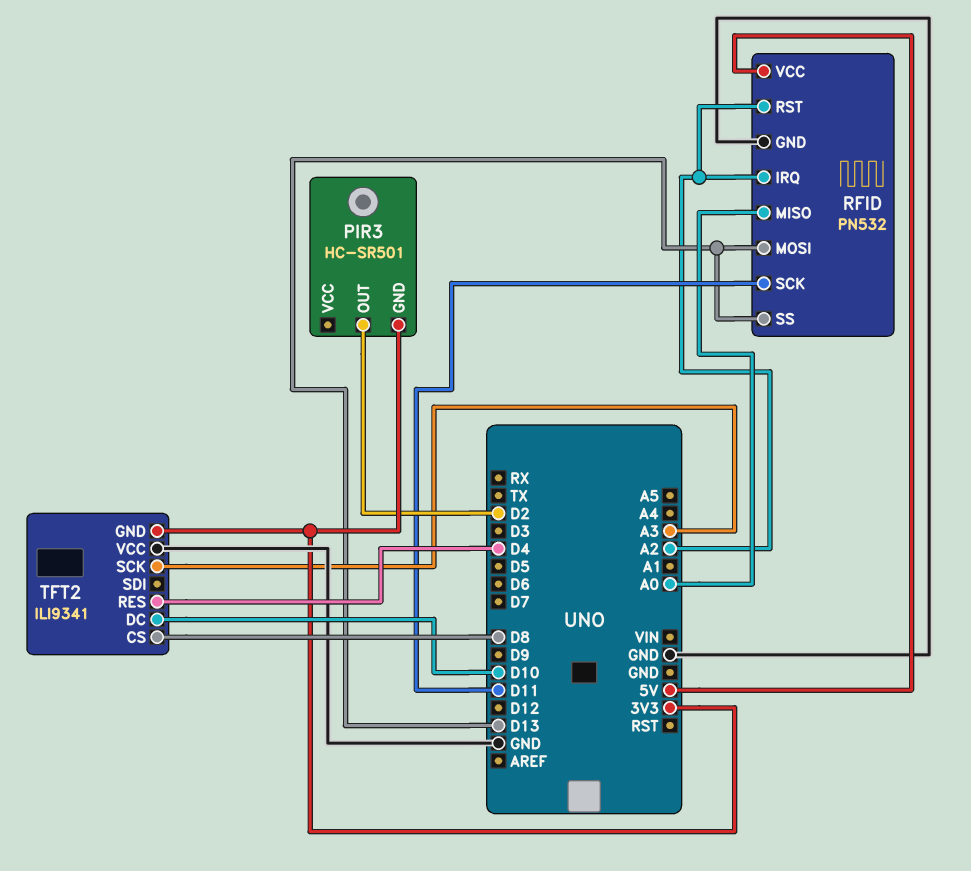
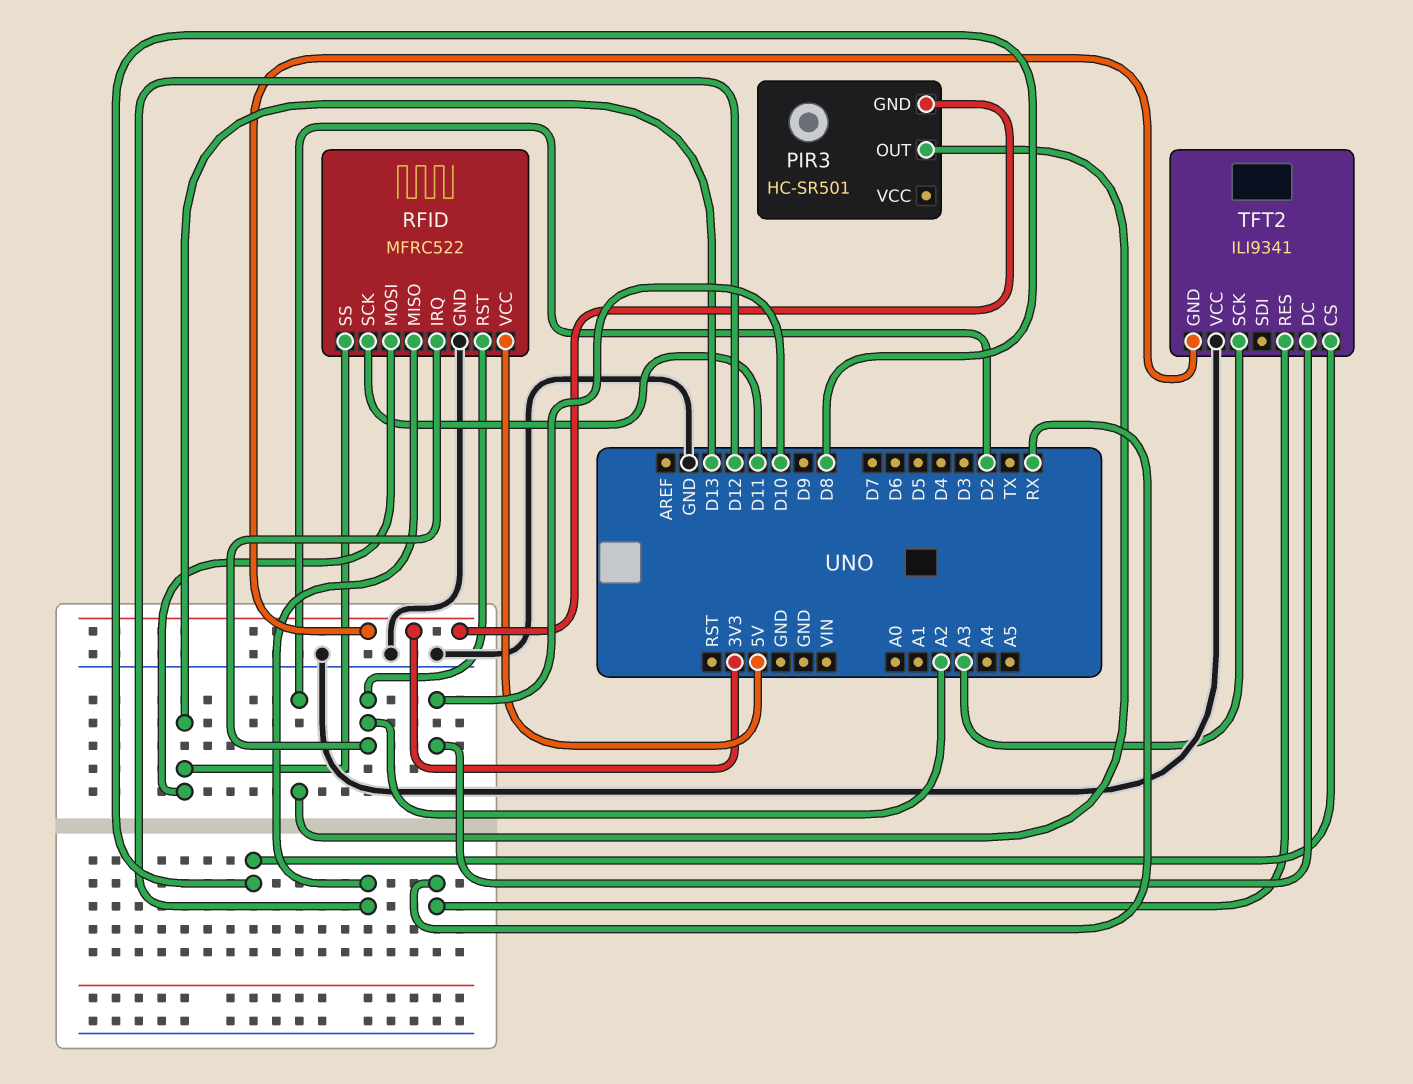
RFID: PN532 -> MFRC522
RFID pin MISO: A0 -> D12
TFT2 pin RES: D4 -> RX

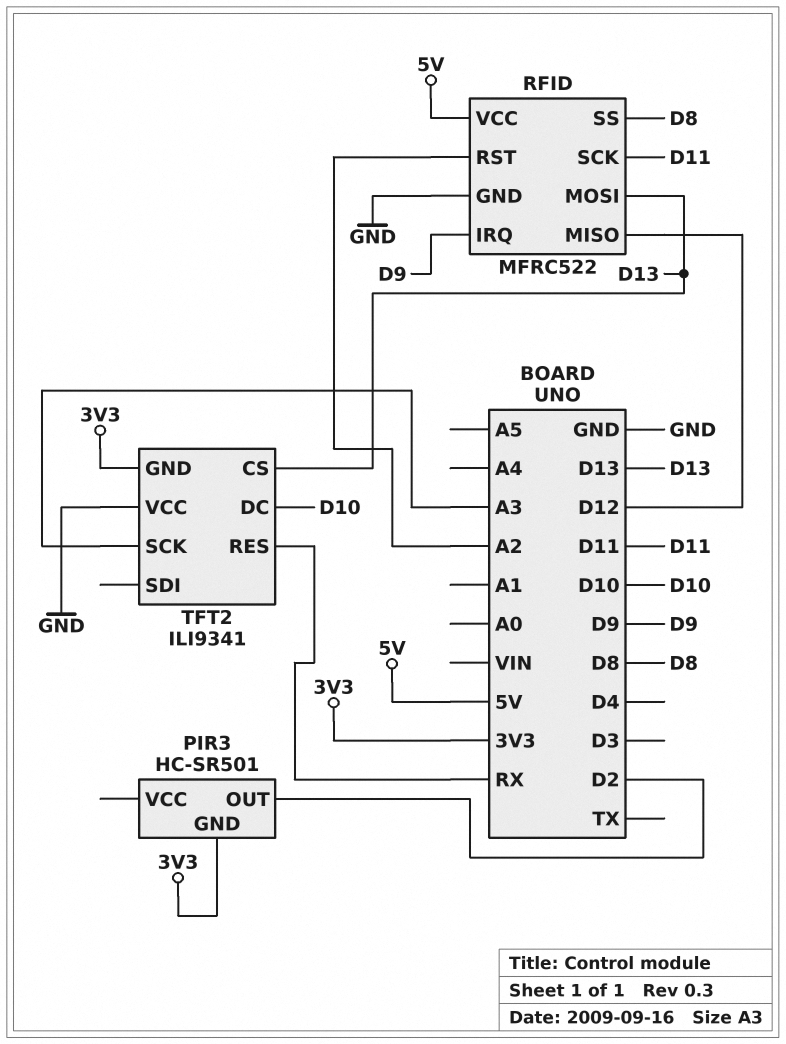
RFID pin IRQ: A2 -> D9
RFID pin SS: D13 -> D8
TFT2 pin CS: D8 -> D13

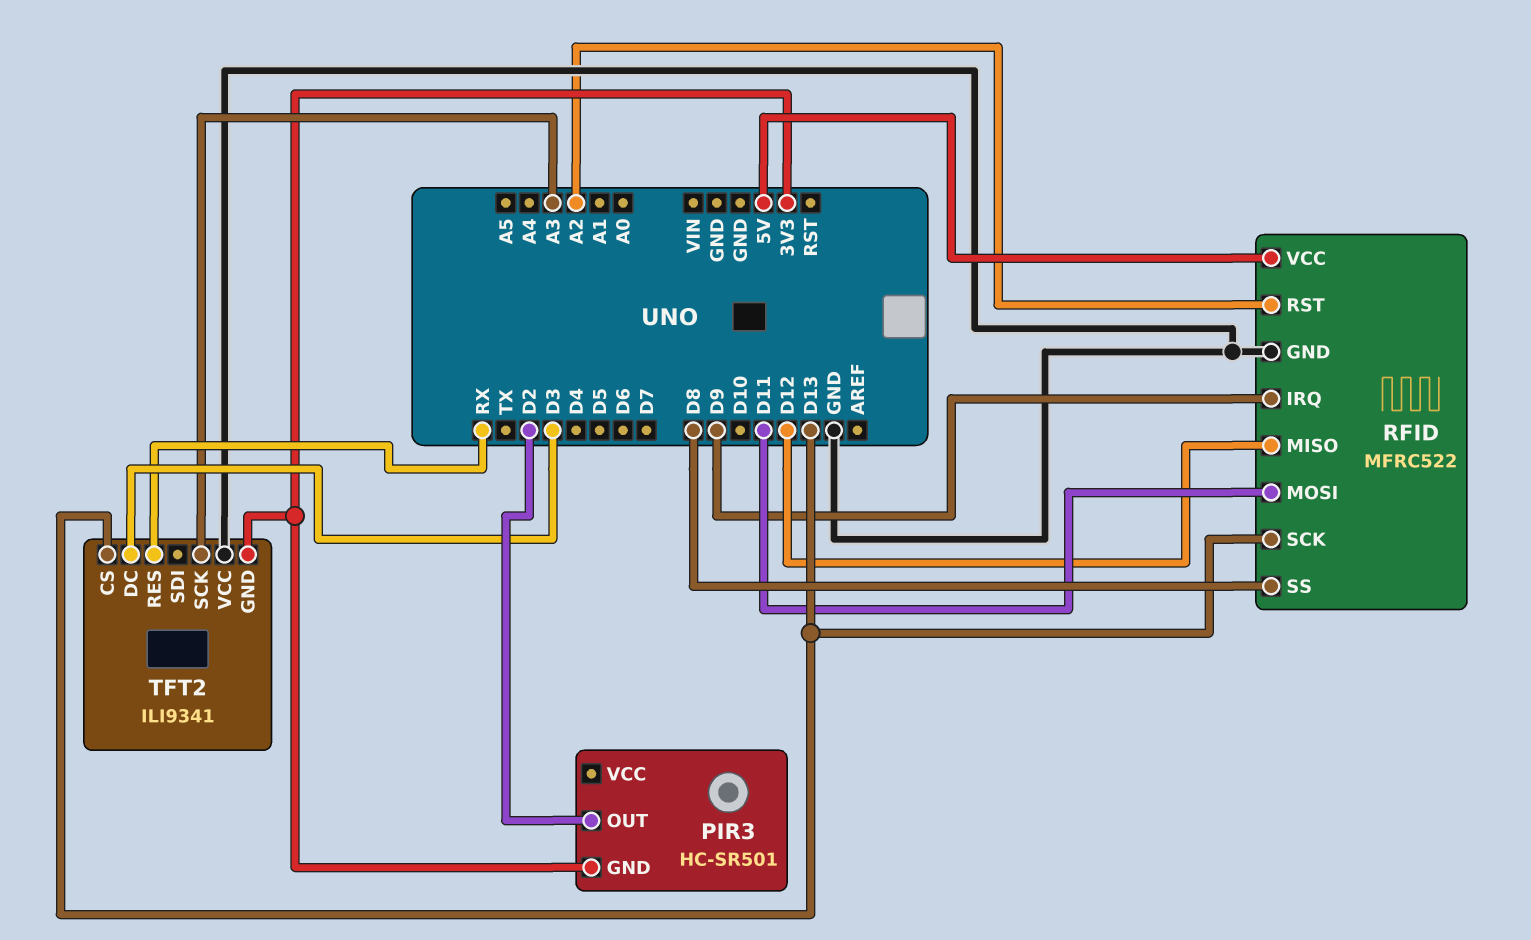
RFID pin MOSI: D13 -> D11
RFID pin SCK: D11 -> D13
TFT2 pin DC: D10 -> D3

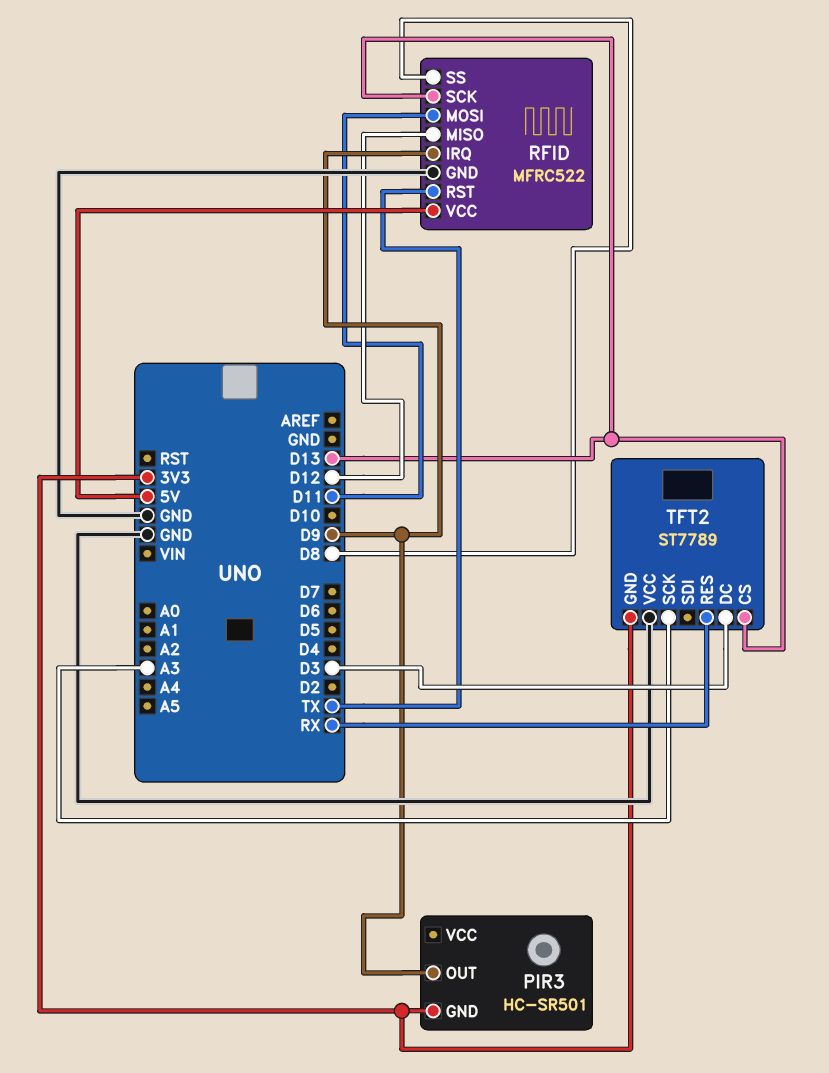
PIR3 pin OUT: D2 -> D9
RFID pin RST: A2 -> TX
TFT2: ILI9341 -> ST7789

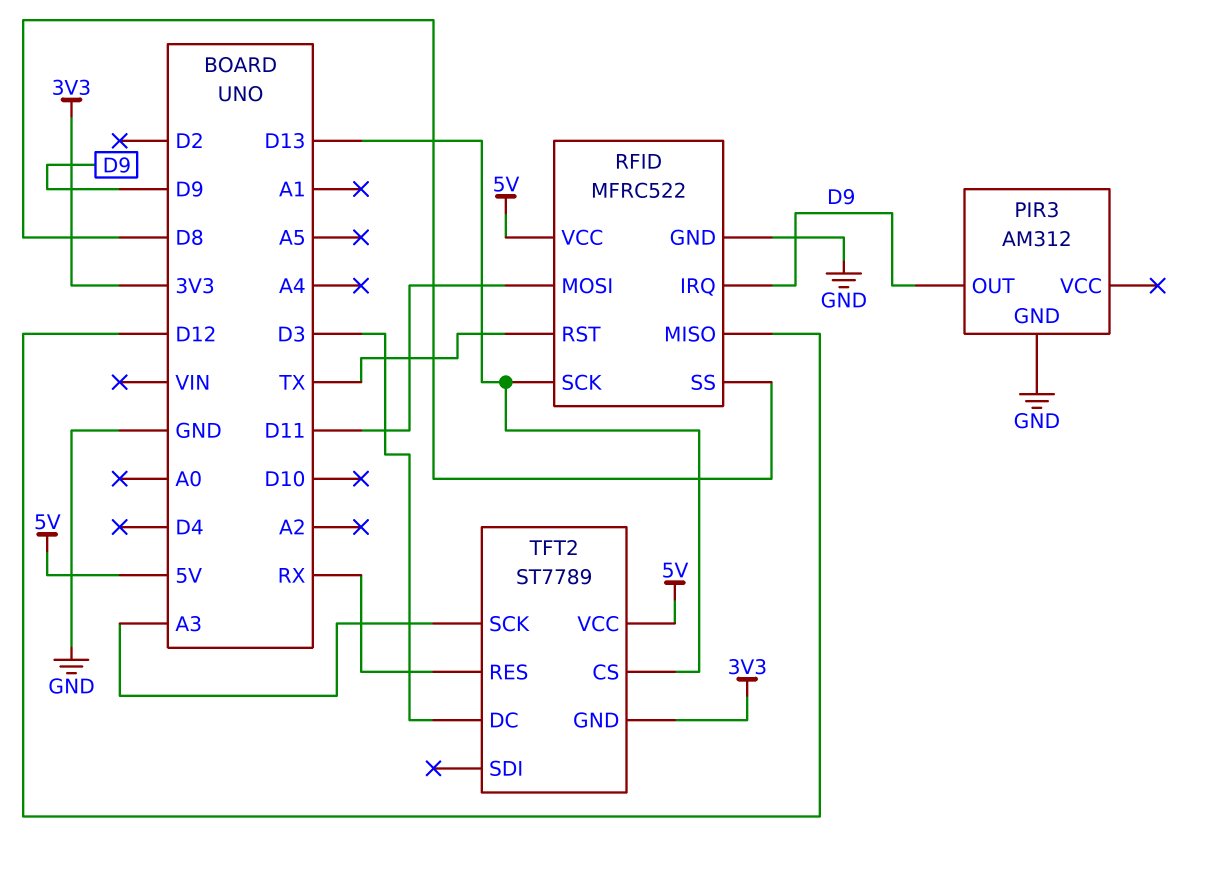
PIR3: HC-SR501 -> AM312
PIR3 pin GND: 3V3 -> GND
TFT2 pin VCC: GND -> 5V

